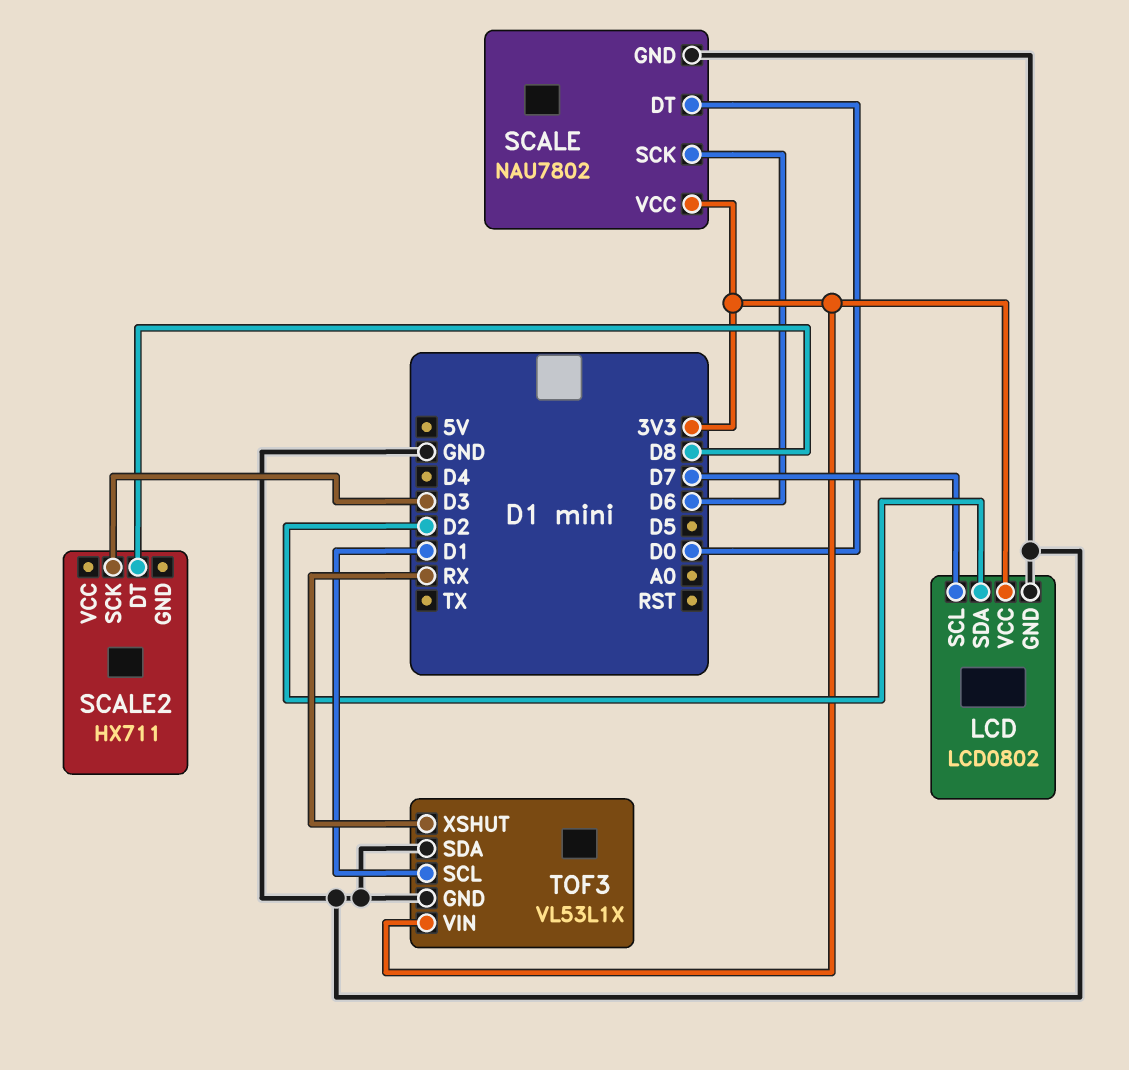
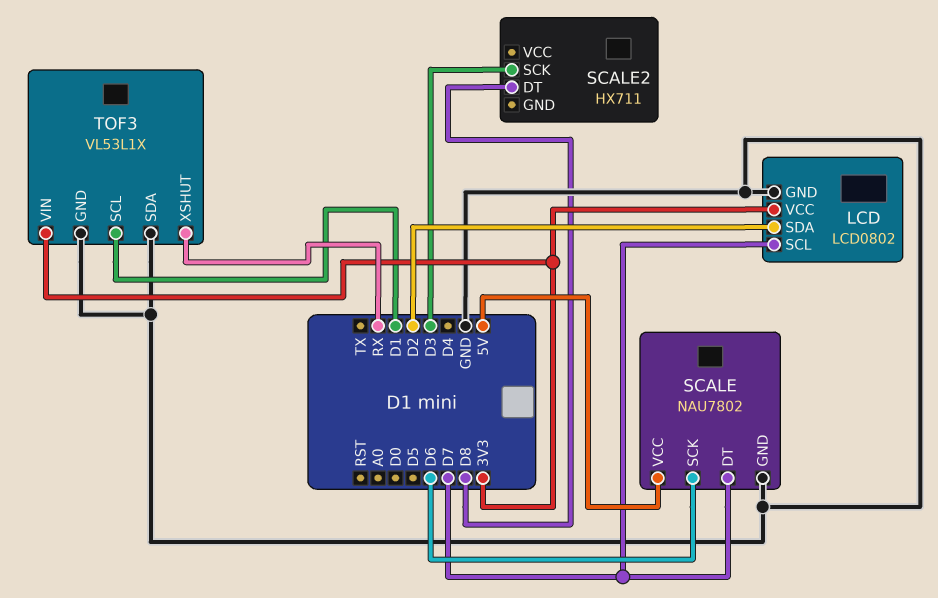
SCALE pin DT: D0 -> D7
SCALE pin VCC: 3V3 -> 5V

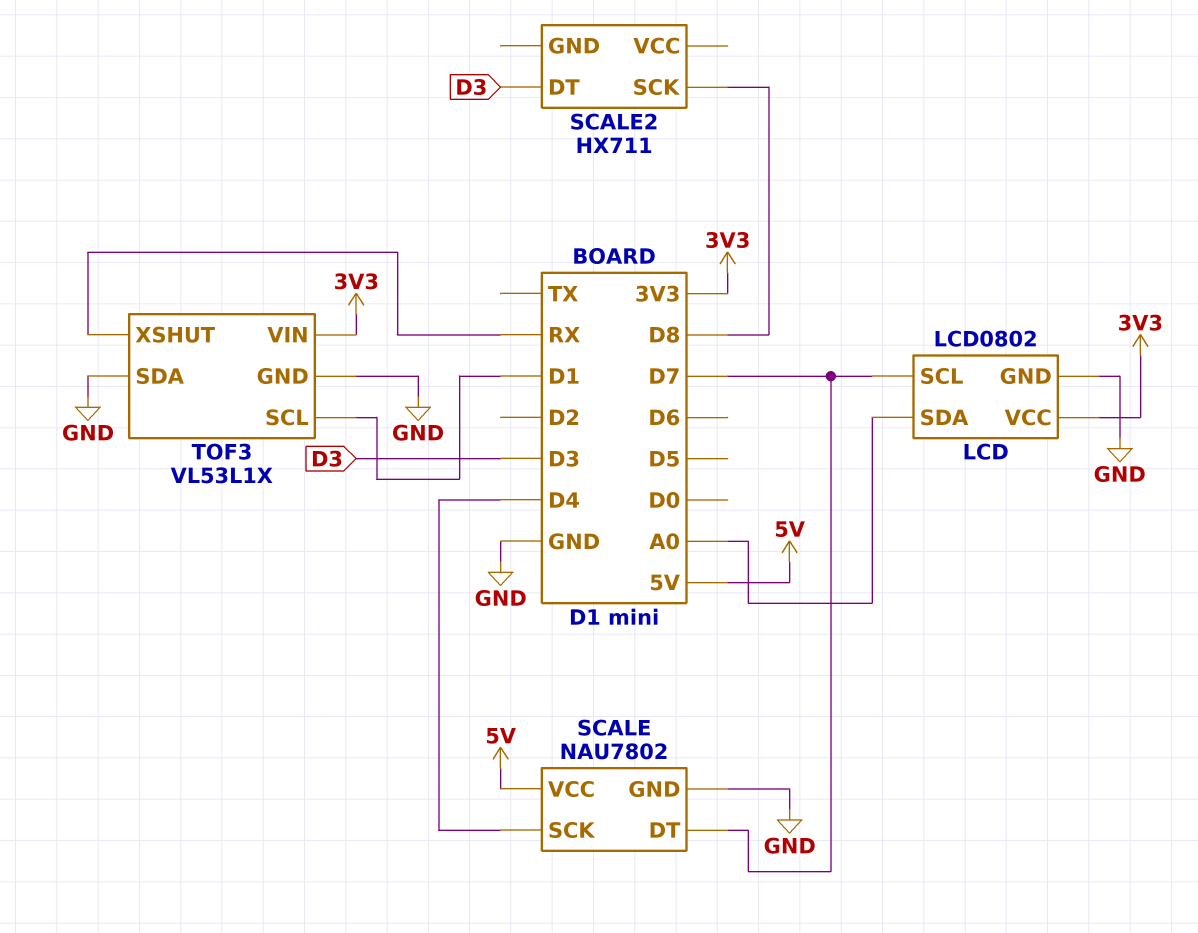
LCD pin SDA: D2 -> A0
SCALE pin SCK: D6 -> D4
SCALE2 pin DT: D8 -> D3
SCALE2 pin SCK: D3 -> D8

